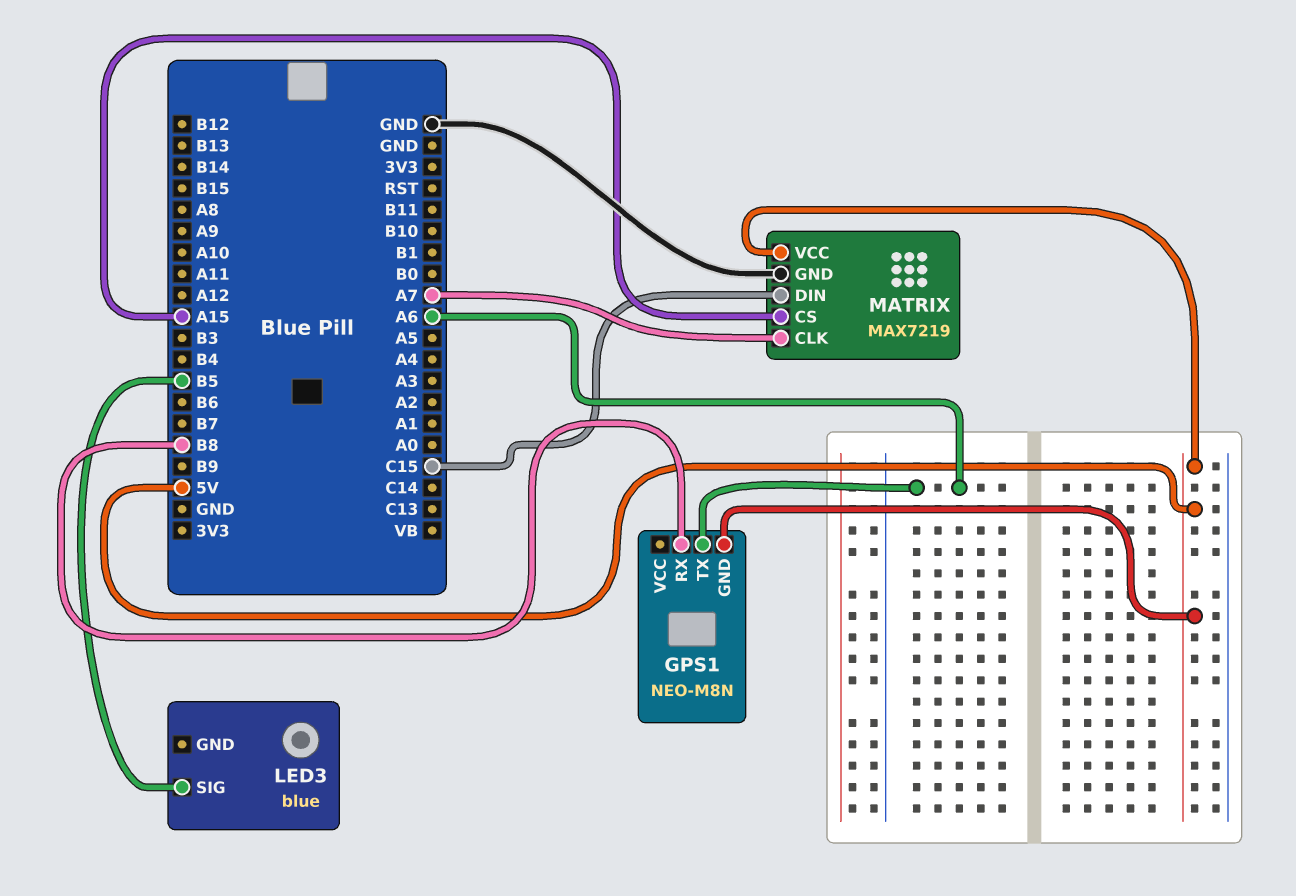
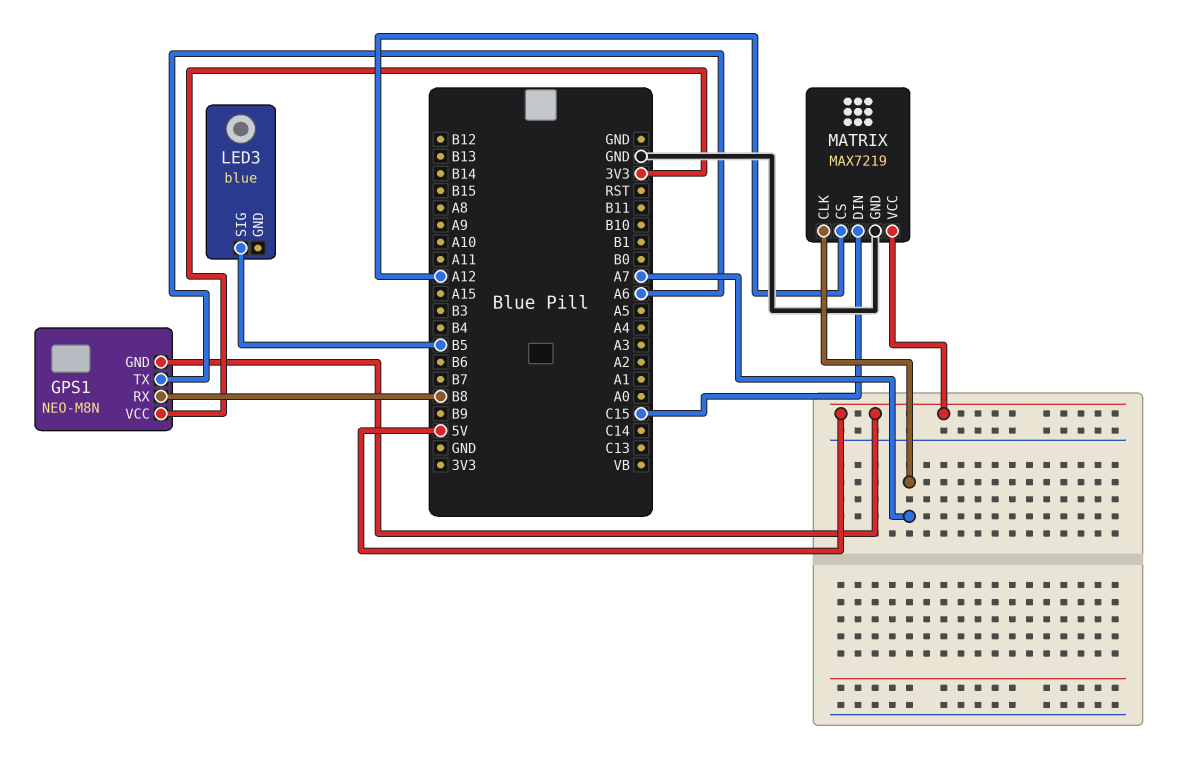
GPS1 pin VCC: none -> 3V3
MATRIX pin CS: A15 -> A12

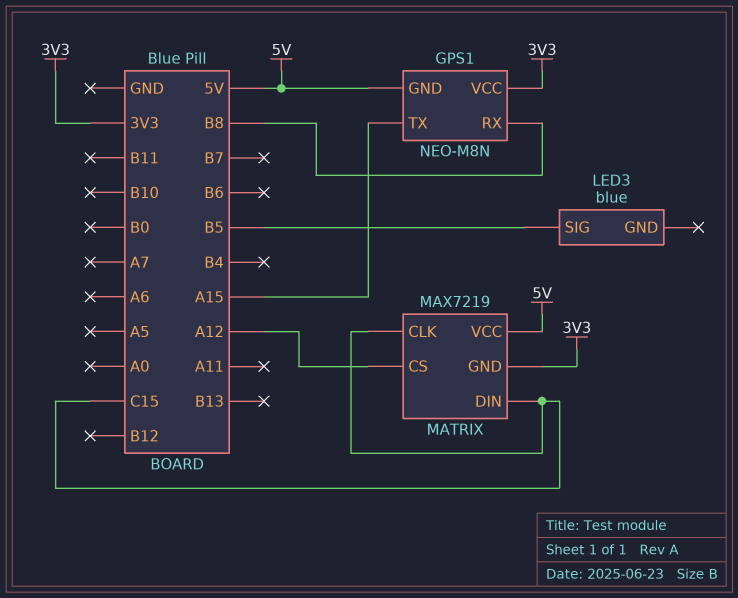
GPS1 pin TX: A6 -> A15
MATRIX pin CLK: A7 -> C15
MATRIX pin GND: GND -> 3V3

